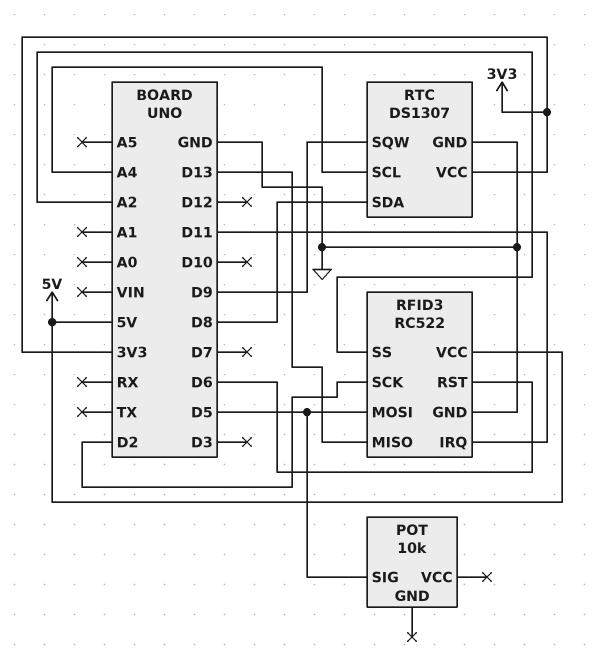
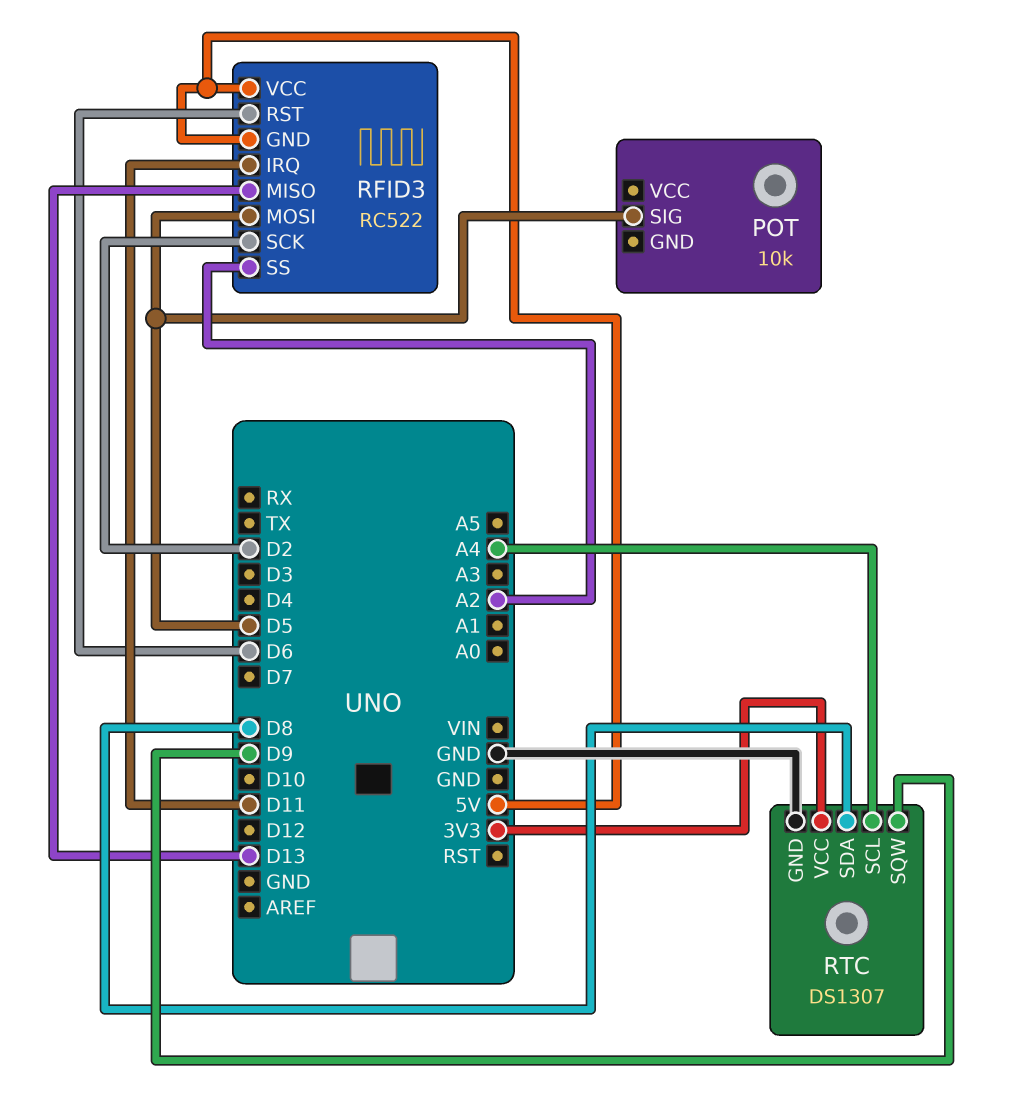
RFID3 pin GND: GND -> 5V

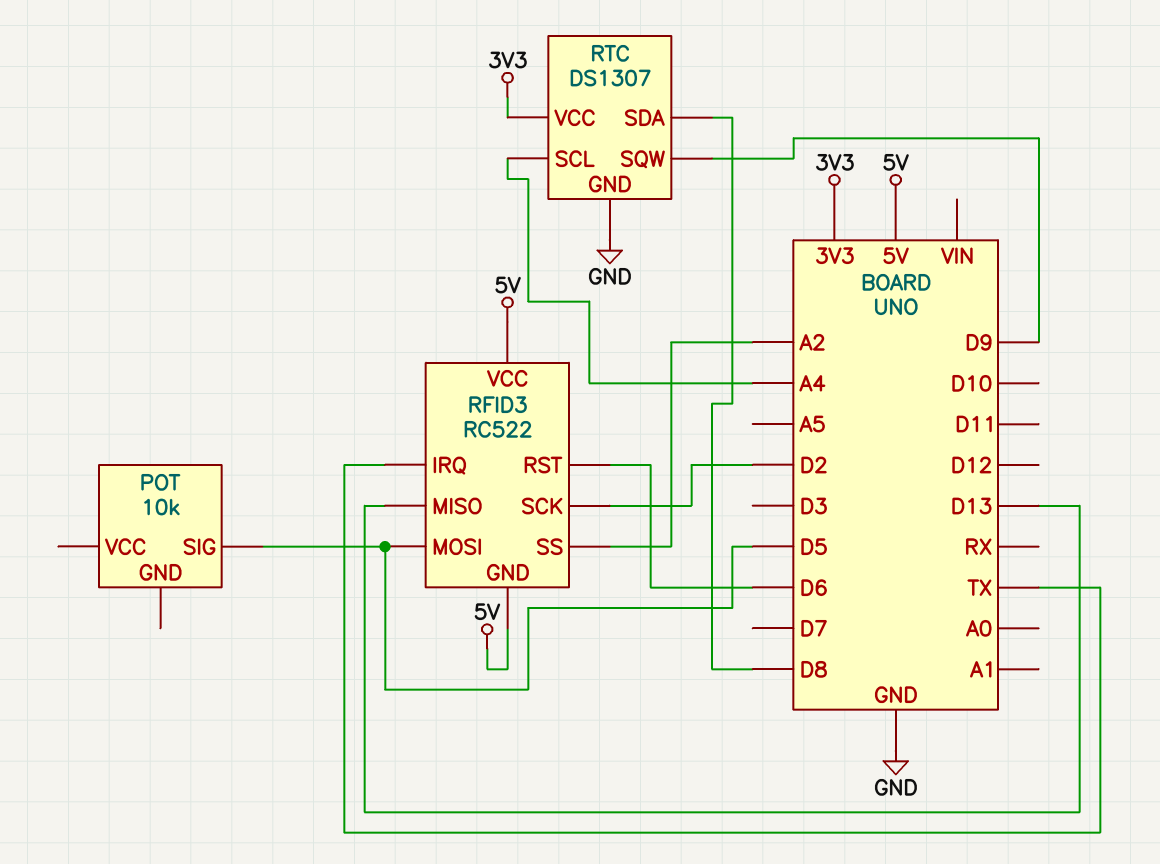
RFID3 pin IRQ: D11 -> TX

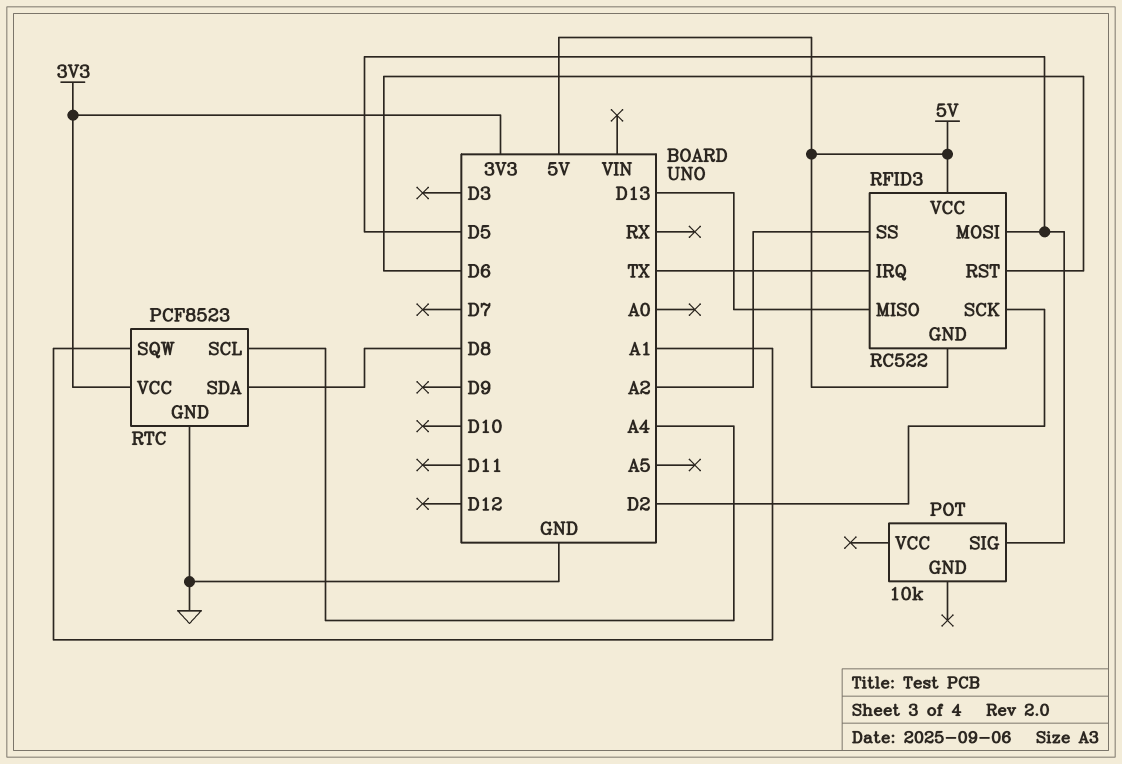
RTC: DS1307 -> PCF8523
RTC pin SQW: D9 -> A1

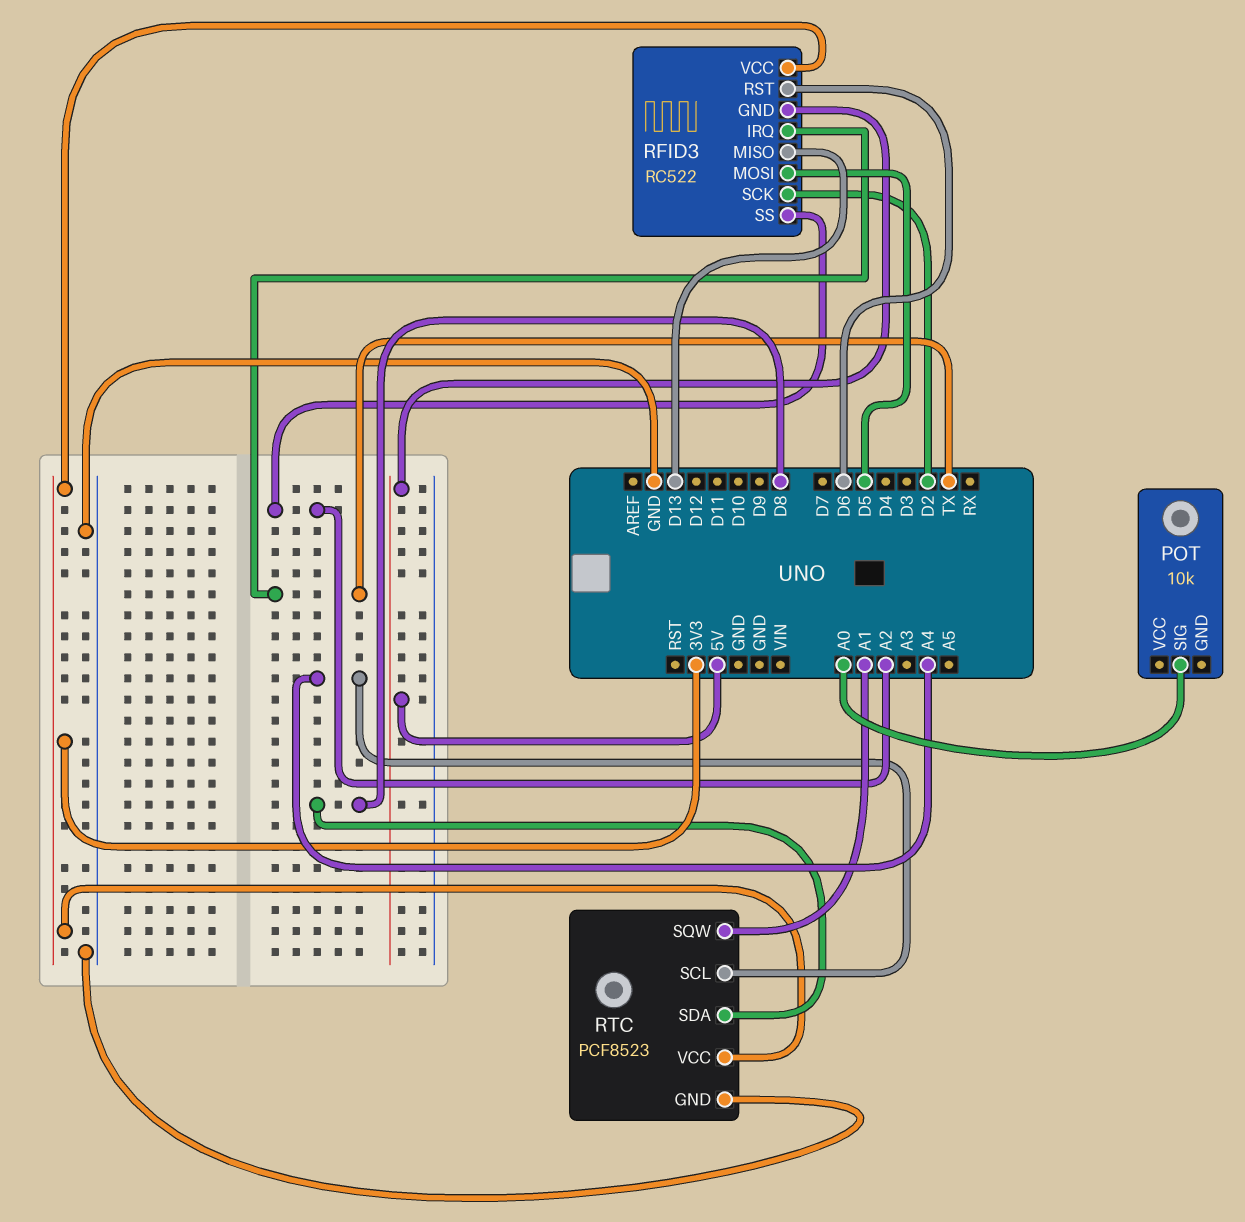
POT pin SIG: D5 -> A0
RFID3 pin VCC: 5V -> 3V3

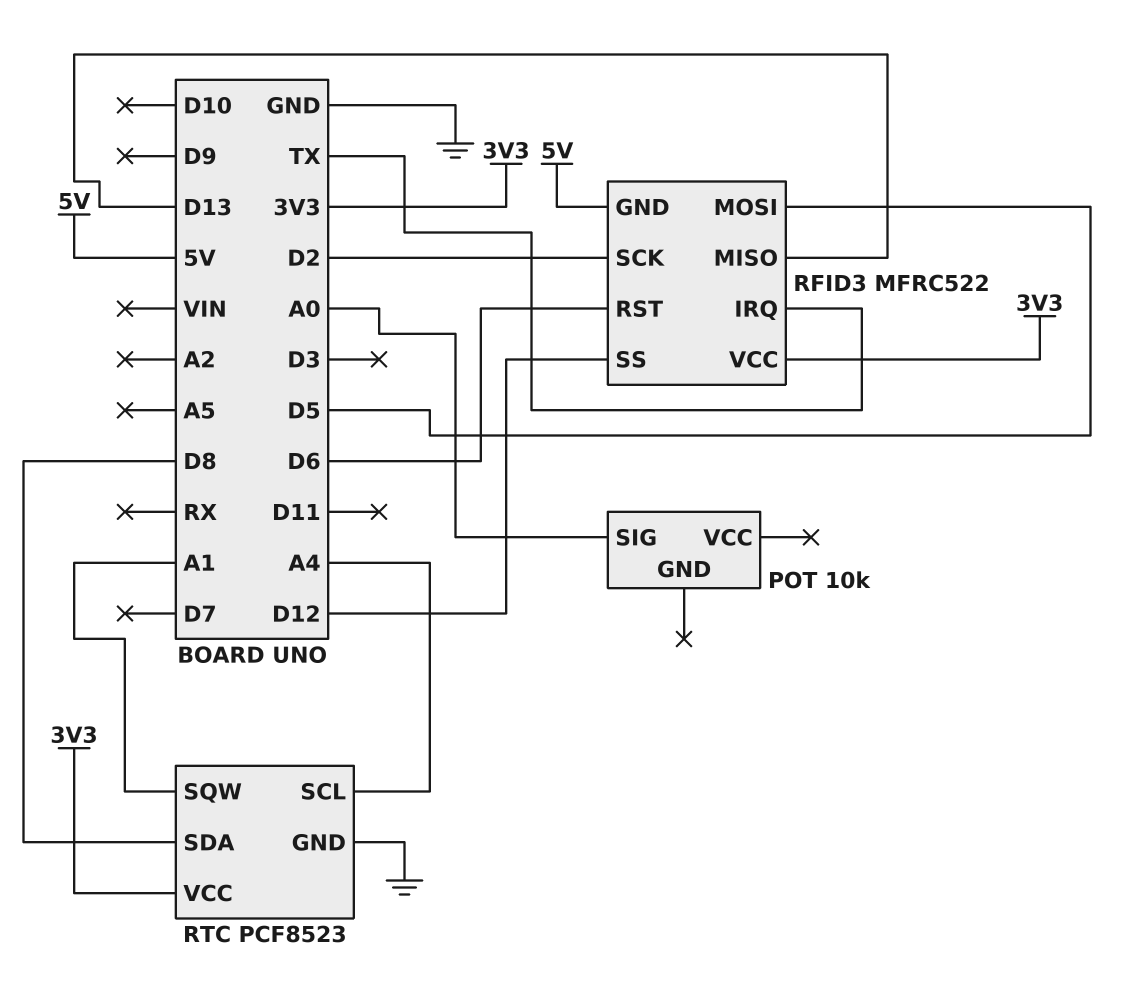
RFID3: RC522 -> MFRC522
RFID3 pin SS: A2 -> D12

